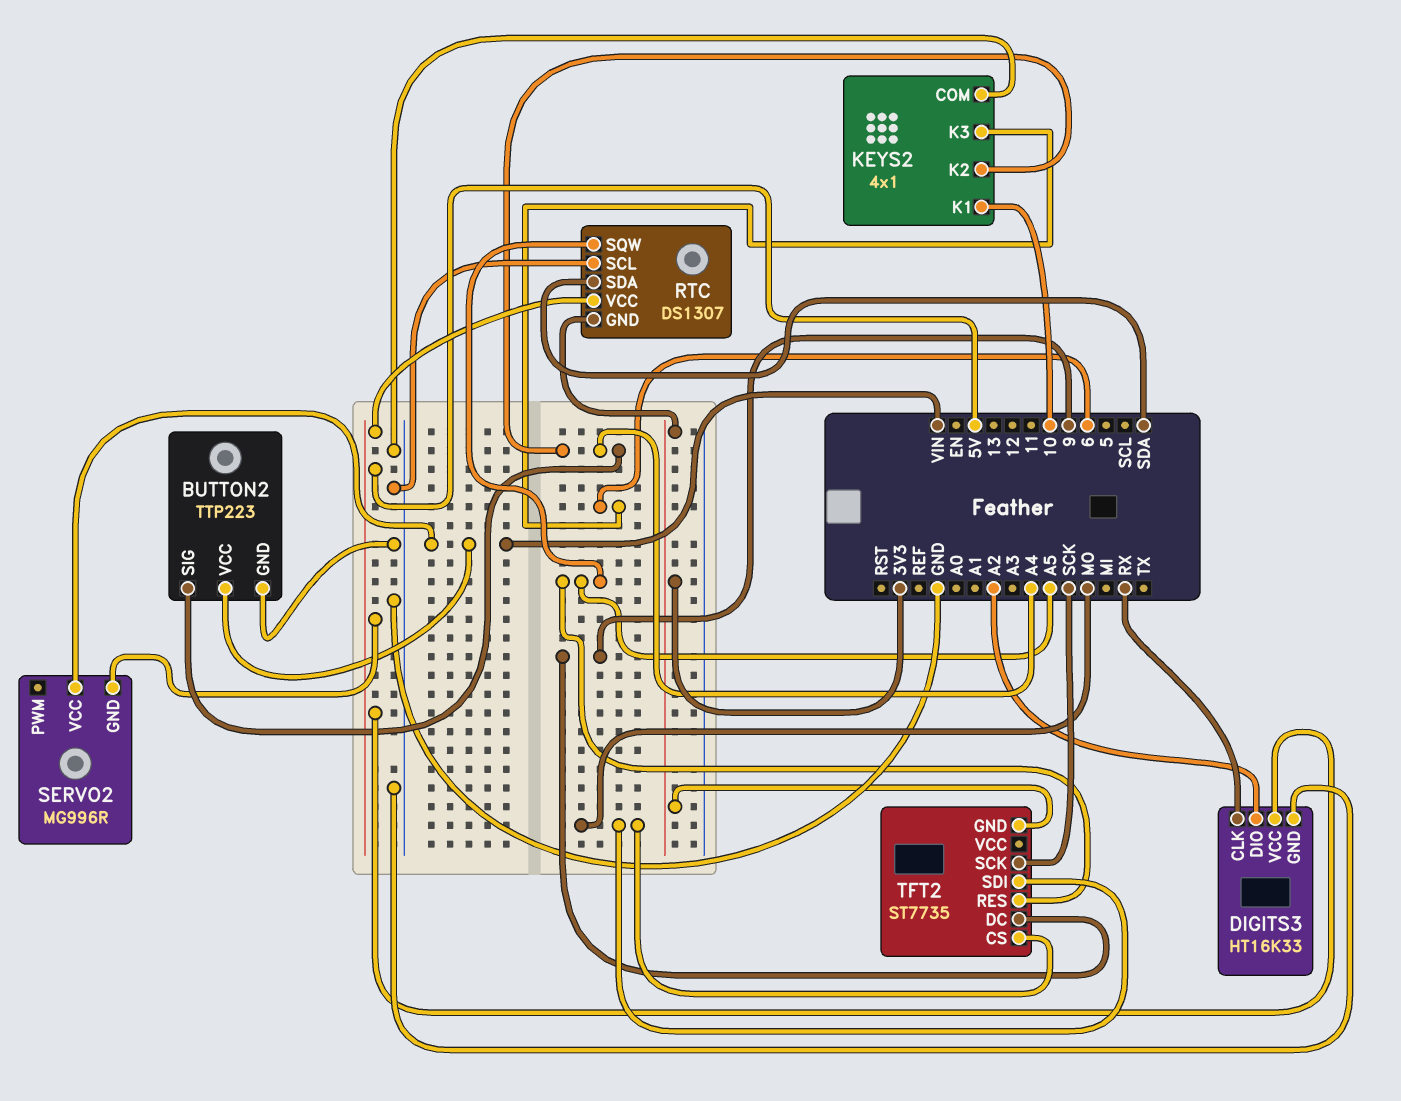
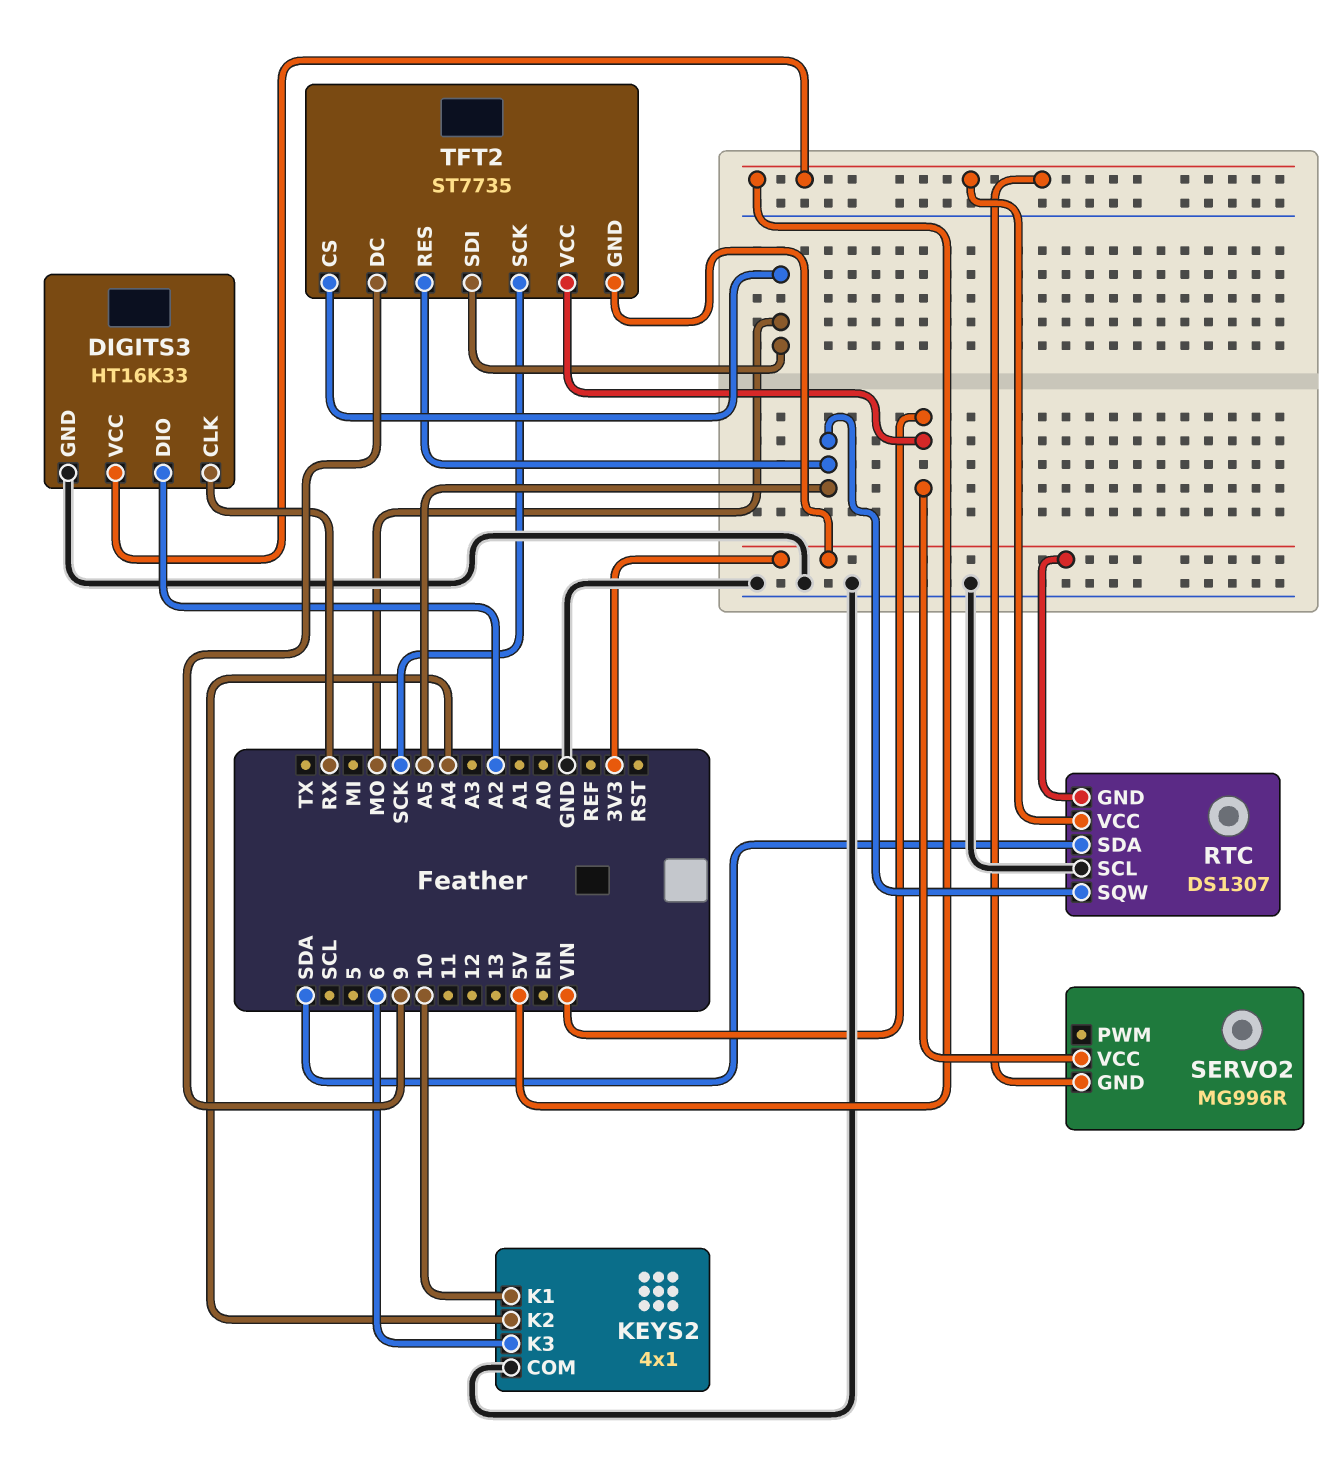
BUTTON2: TTP223 -> none
BUTTON2 pin GND: GND -> none
BUTTON2 pin SIG: A4 -> none
BUTTON2 pin VCC: VIN -> none
TFT2 pin VCC: none -> VIN

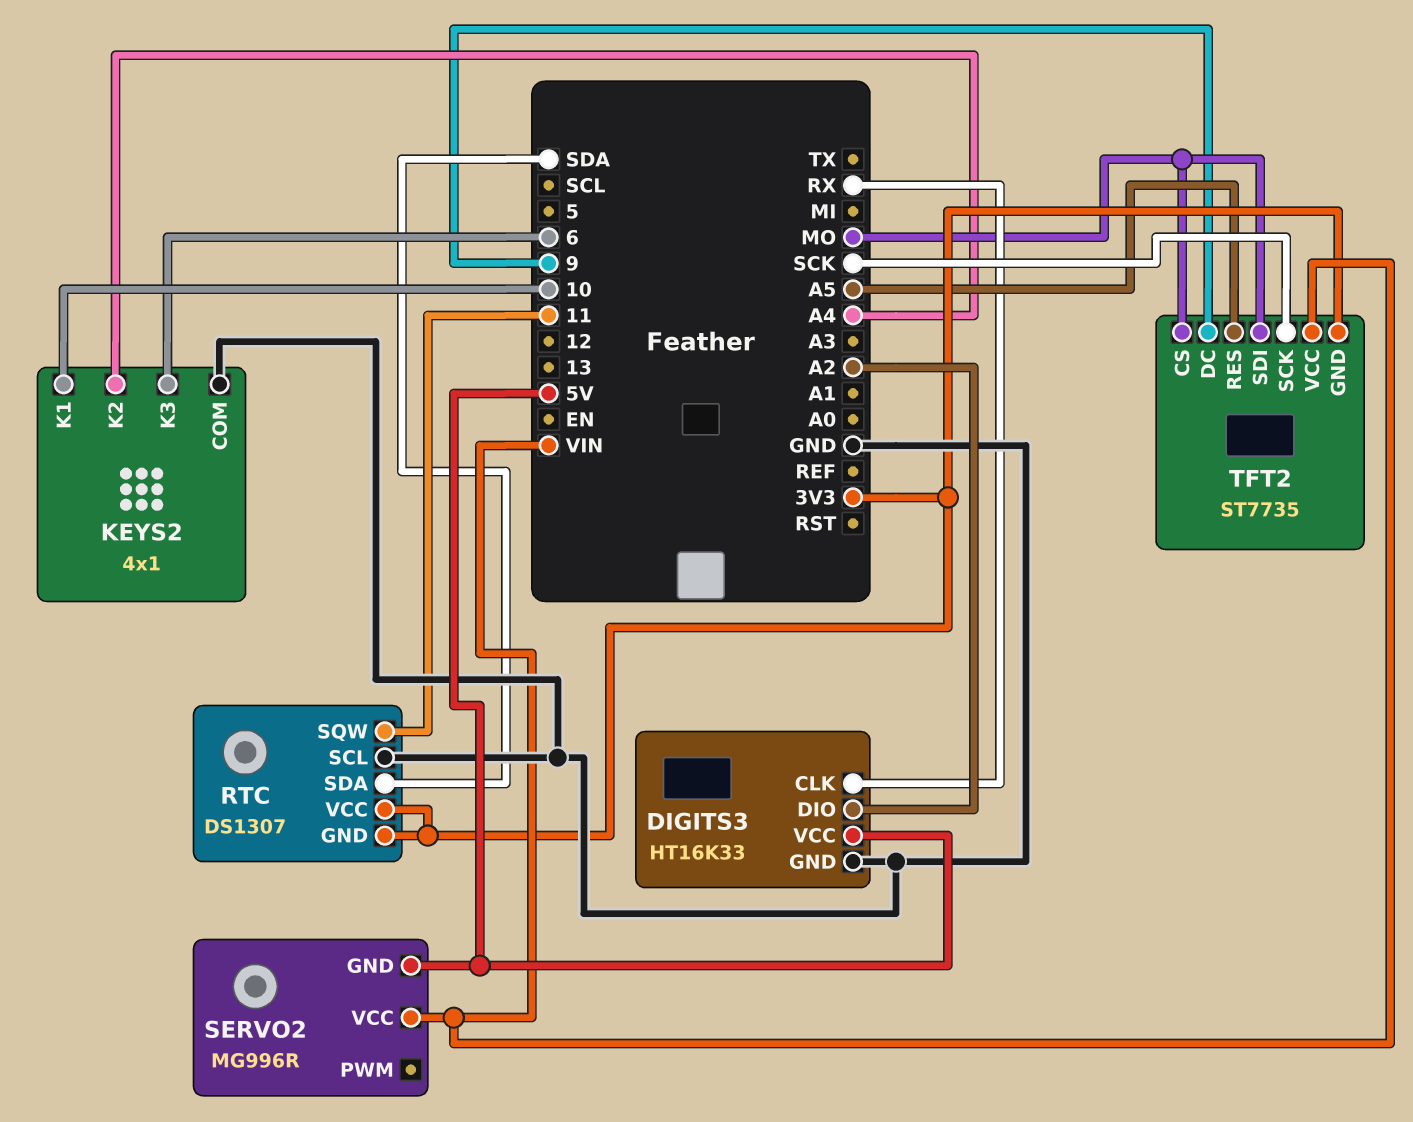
RTC pin SQW: A5 -> 11
RTC pin VCC: 5V -> 3V3

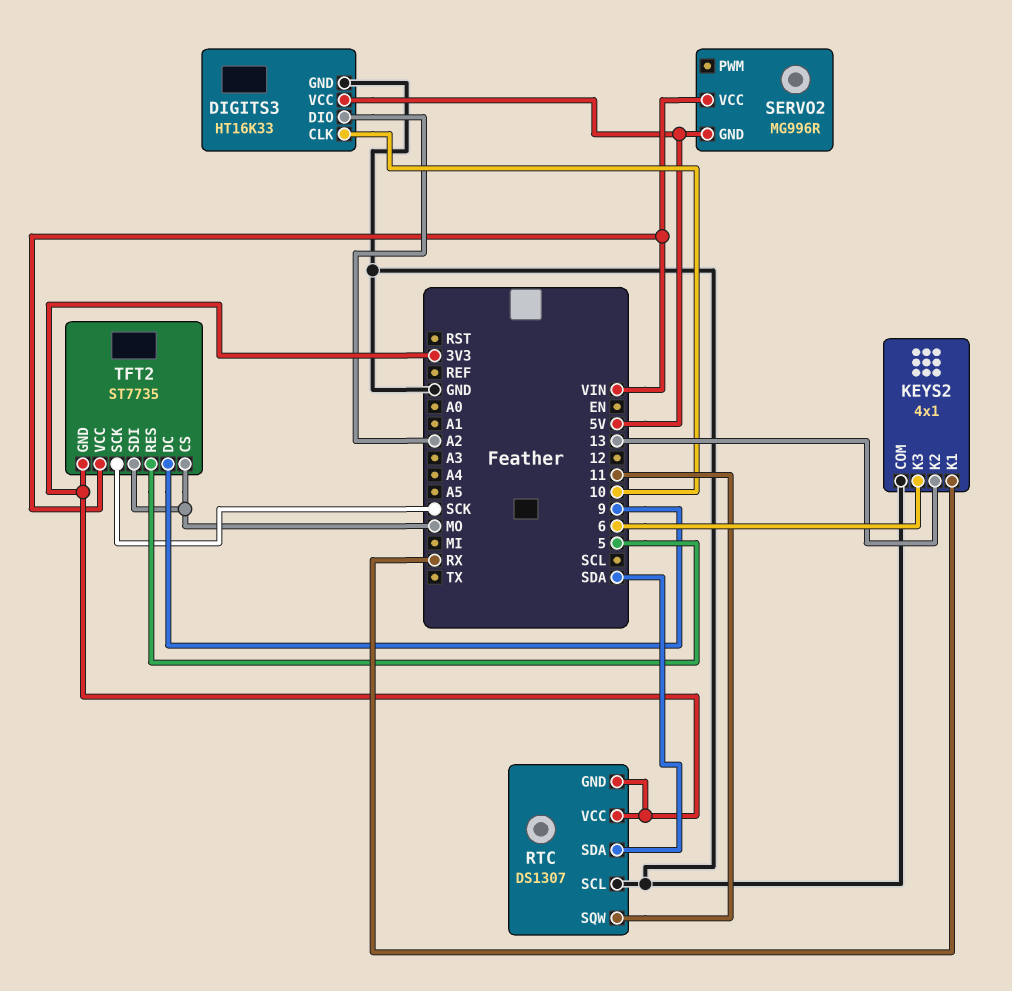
DIGITS3 pin CLK: RX -> 10
KEYS2 pin K1: 10 -> RX
KEYS2 pin K2: A4 -> 13
TFT2 pin RES: A5 -> 5

